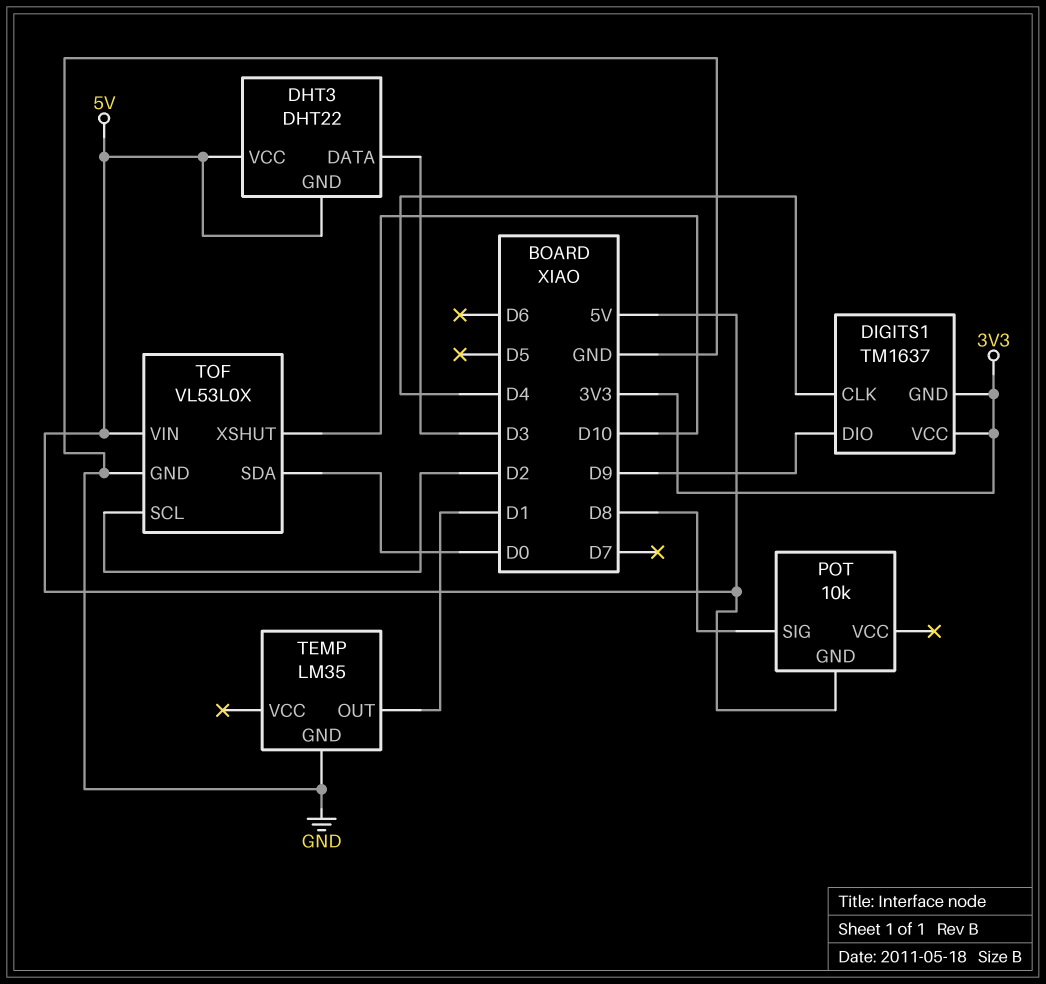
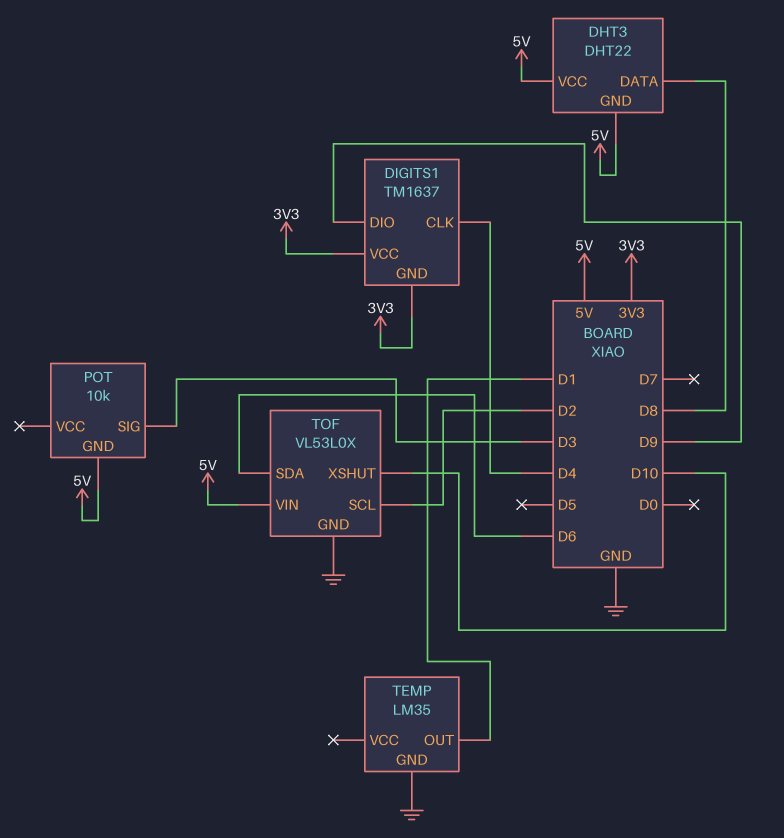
DHT3 pin DATA: D3 -> D8
POT pin SIG: D8 -> D3
TOF pin SDA: D0 -> D6

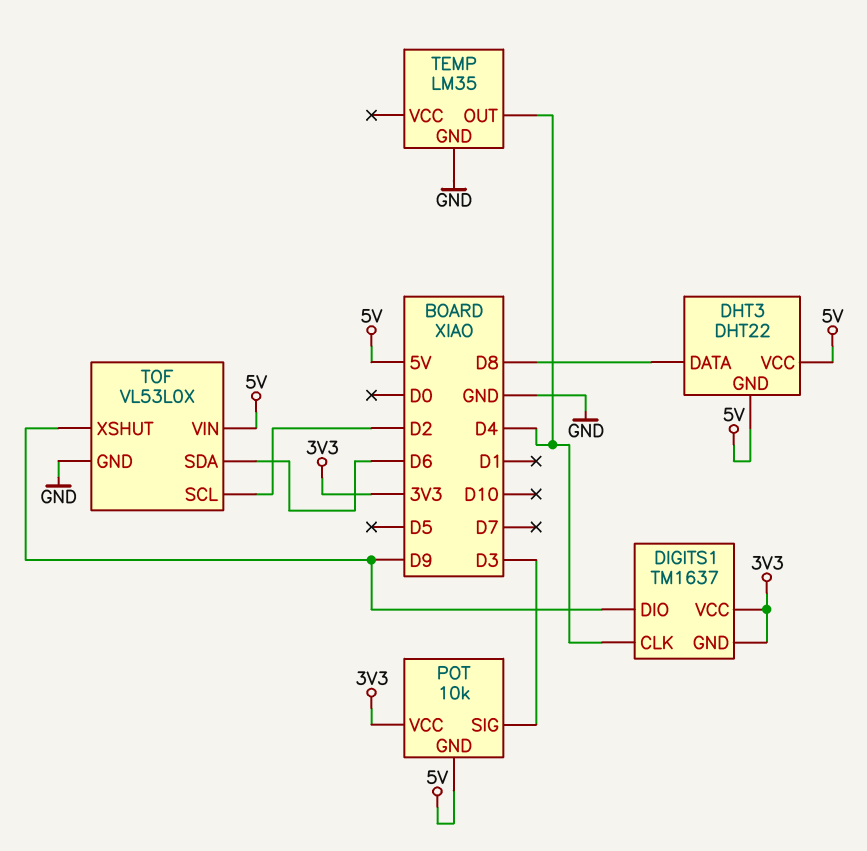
POT pin VCC: none -> 3V3
TEMP pin OUT: D1 -> D4
TOF pin XSHUT: D10 -> D9

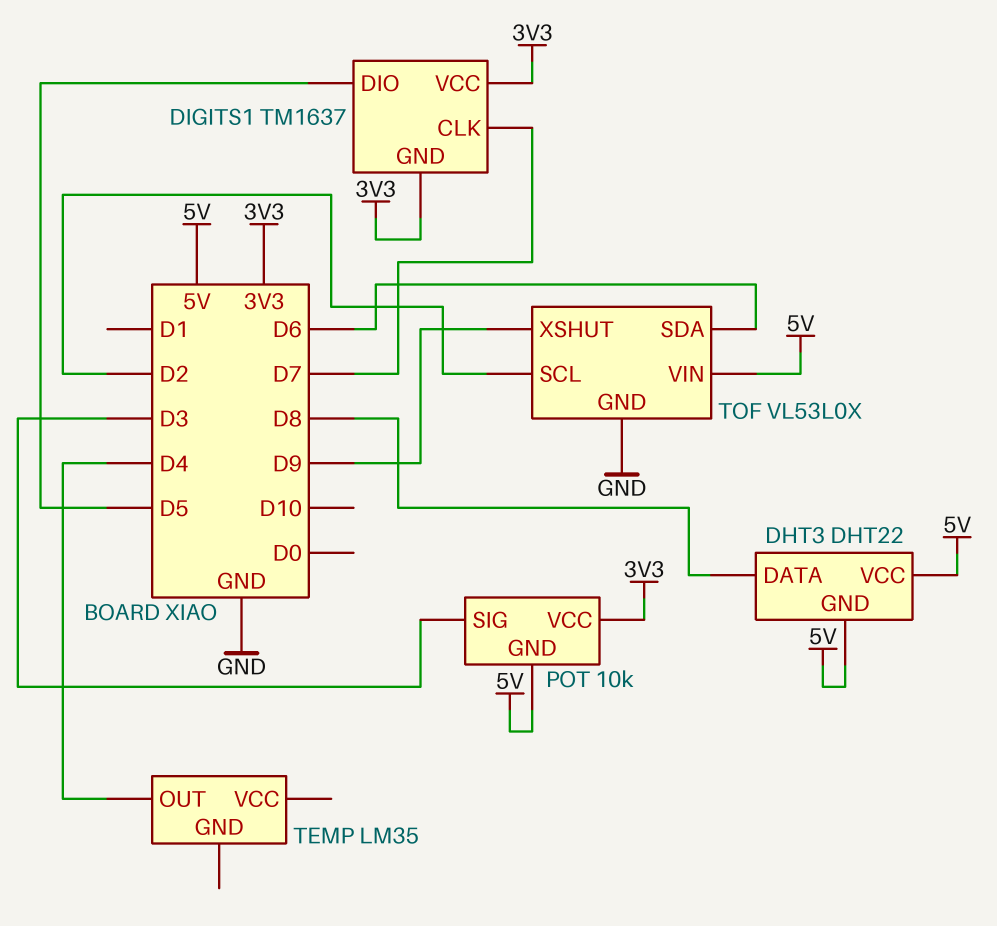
DIGITS1 pin CLK: D4 -> D7
DIGITS1 pin DIO: D9 -> D5
TEMP pin GND: GND -> none

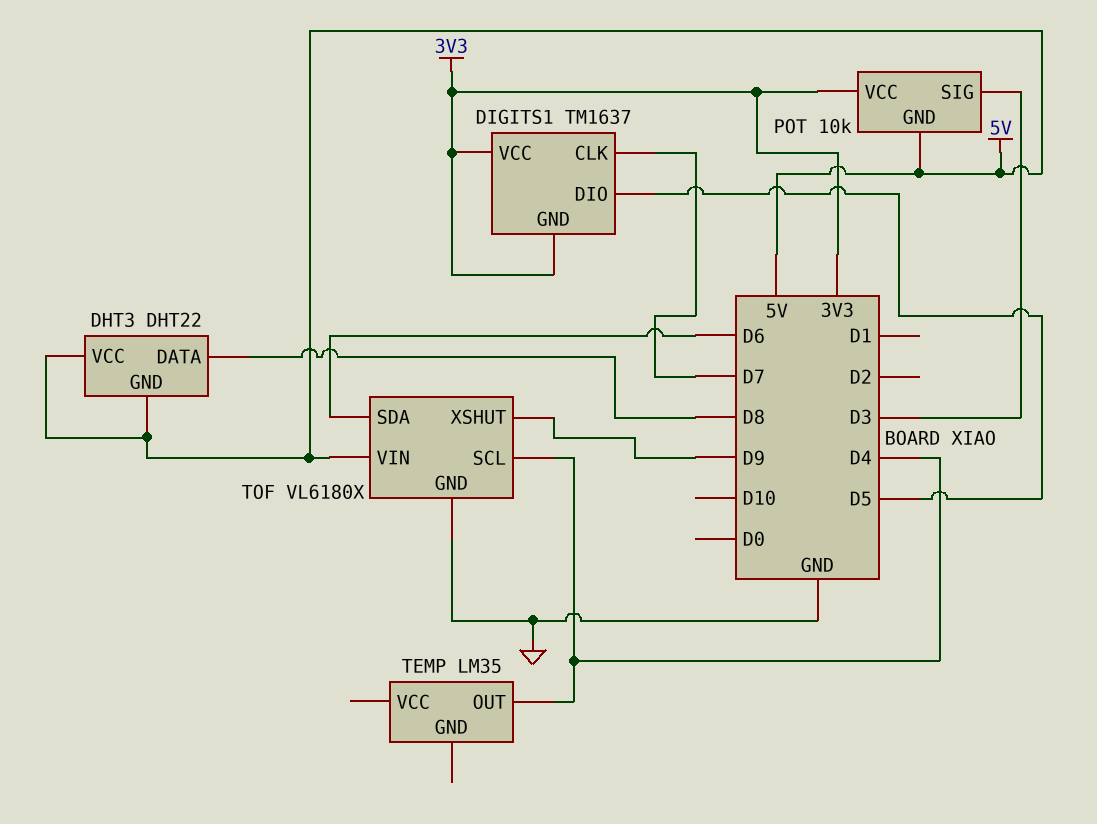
TOF: VL53L0X -> VL6180X
TOF pin SCL: D2 -> D4

